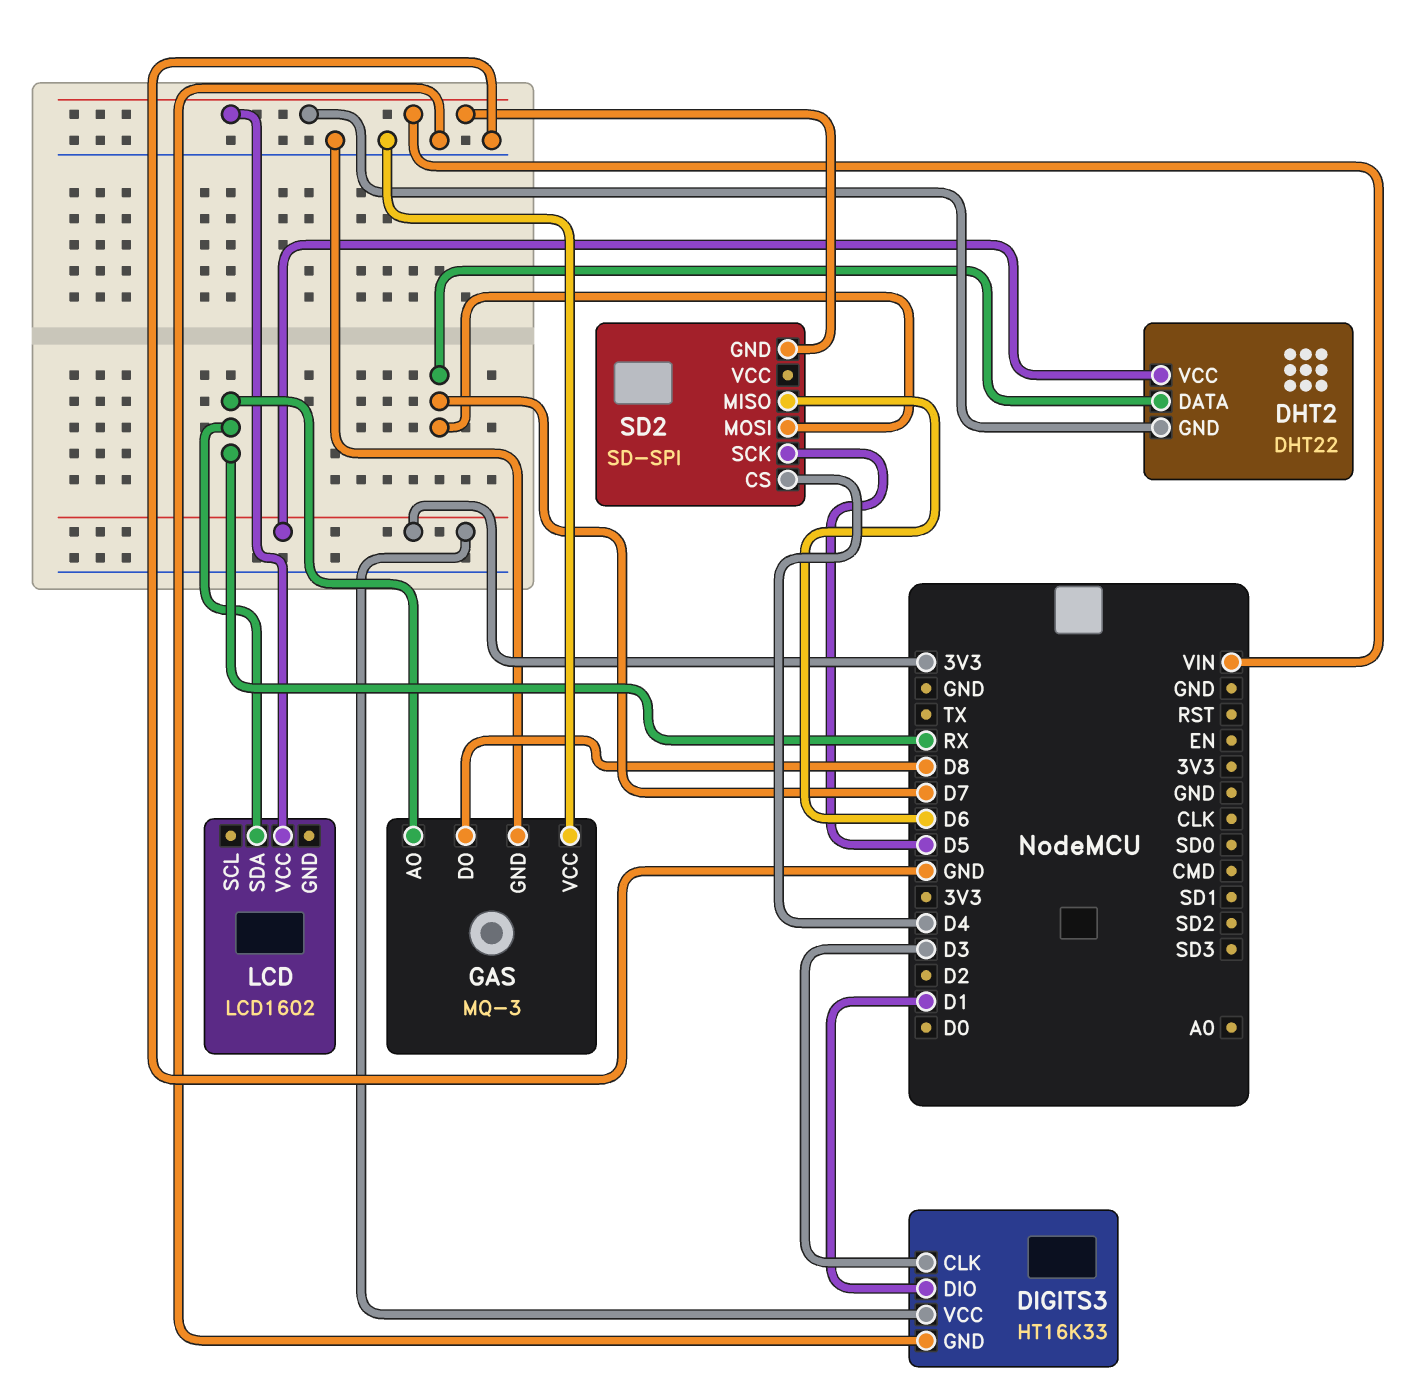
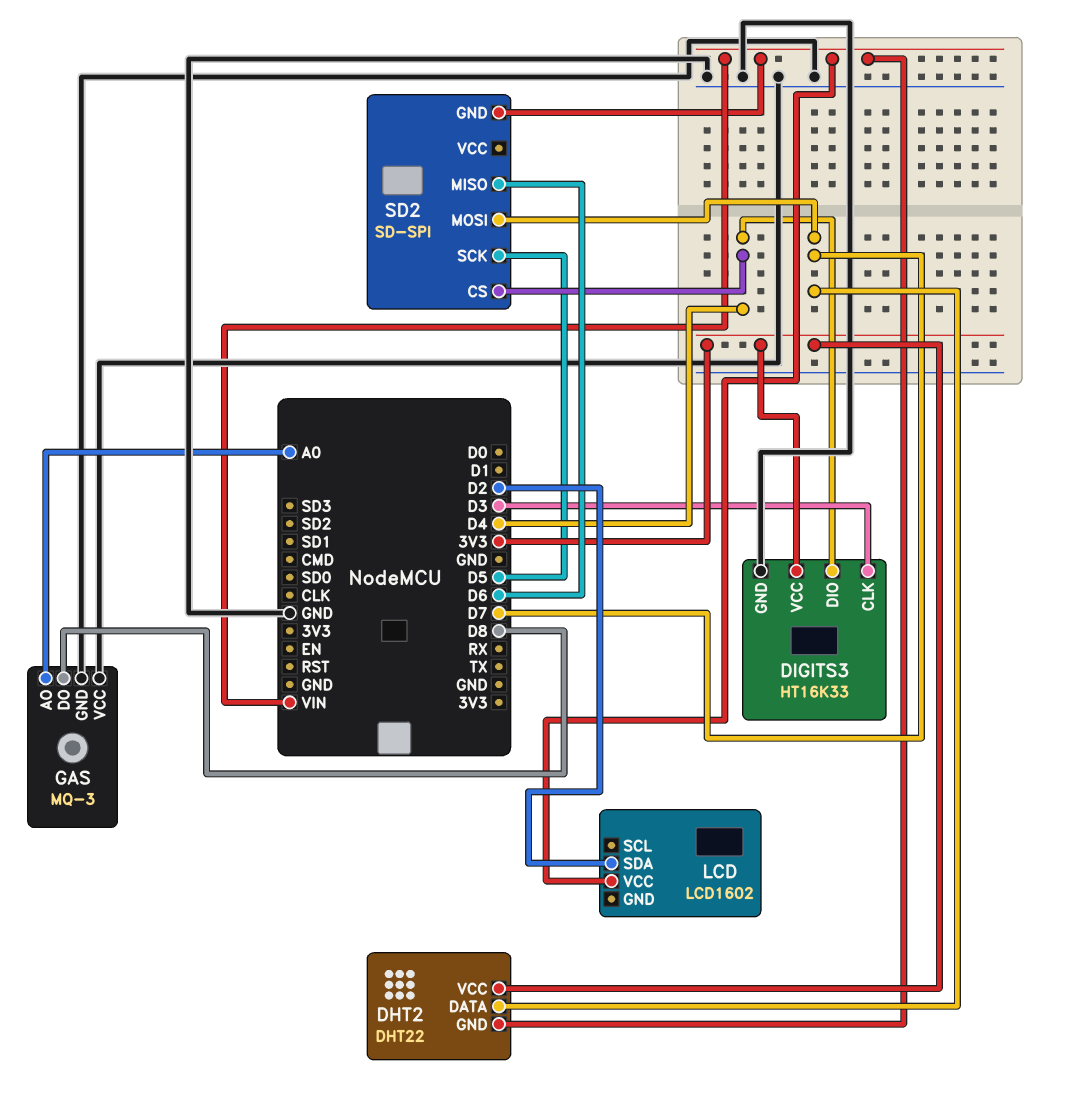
DIGITS3 pin DIO: D1 -> D4
GAS pin AO: RX -> A0
LCD pin SDA: RX -> D2

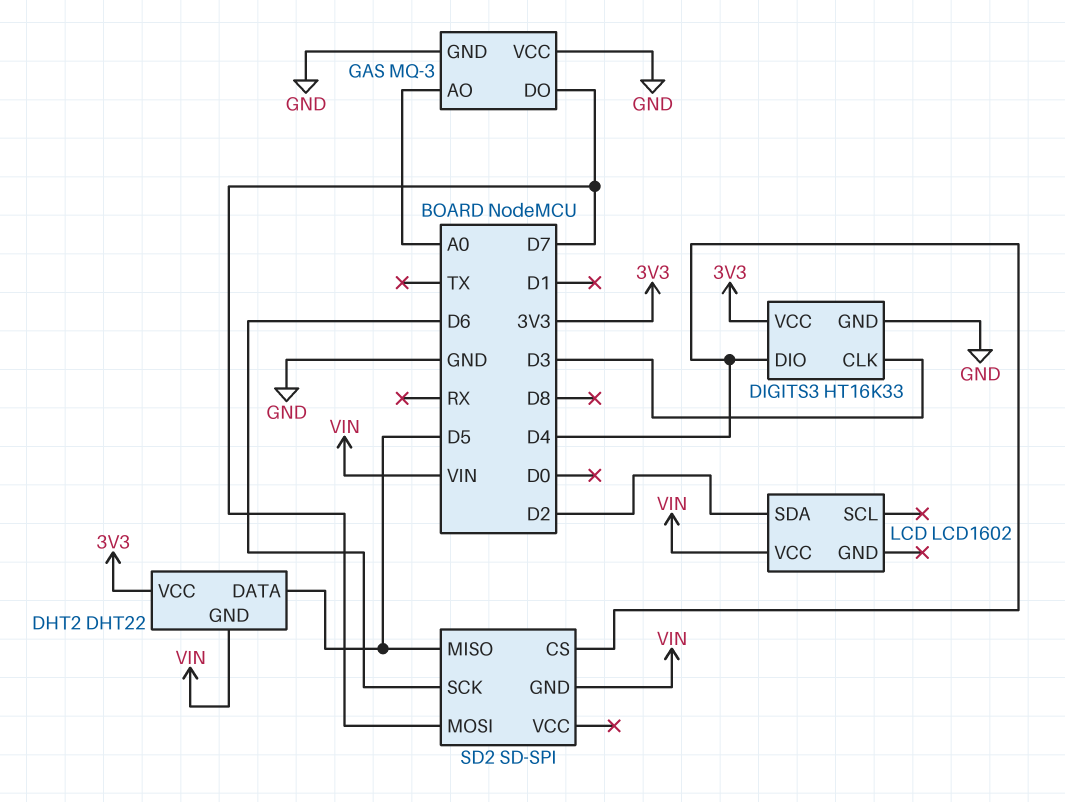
DHT2 pin DATA: D7 -> D5
GAS pin DO: D8 -> D7
SD2 pin MISO: D6 -> D5
SD2 pin SCK: D5 -> D6

